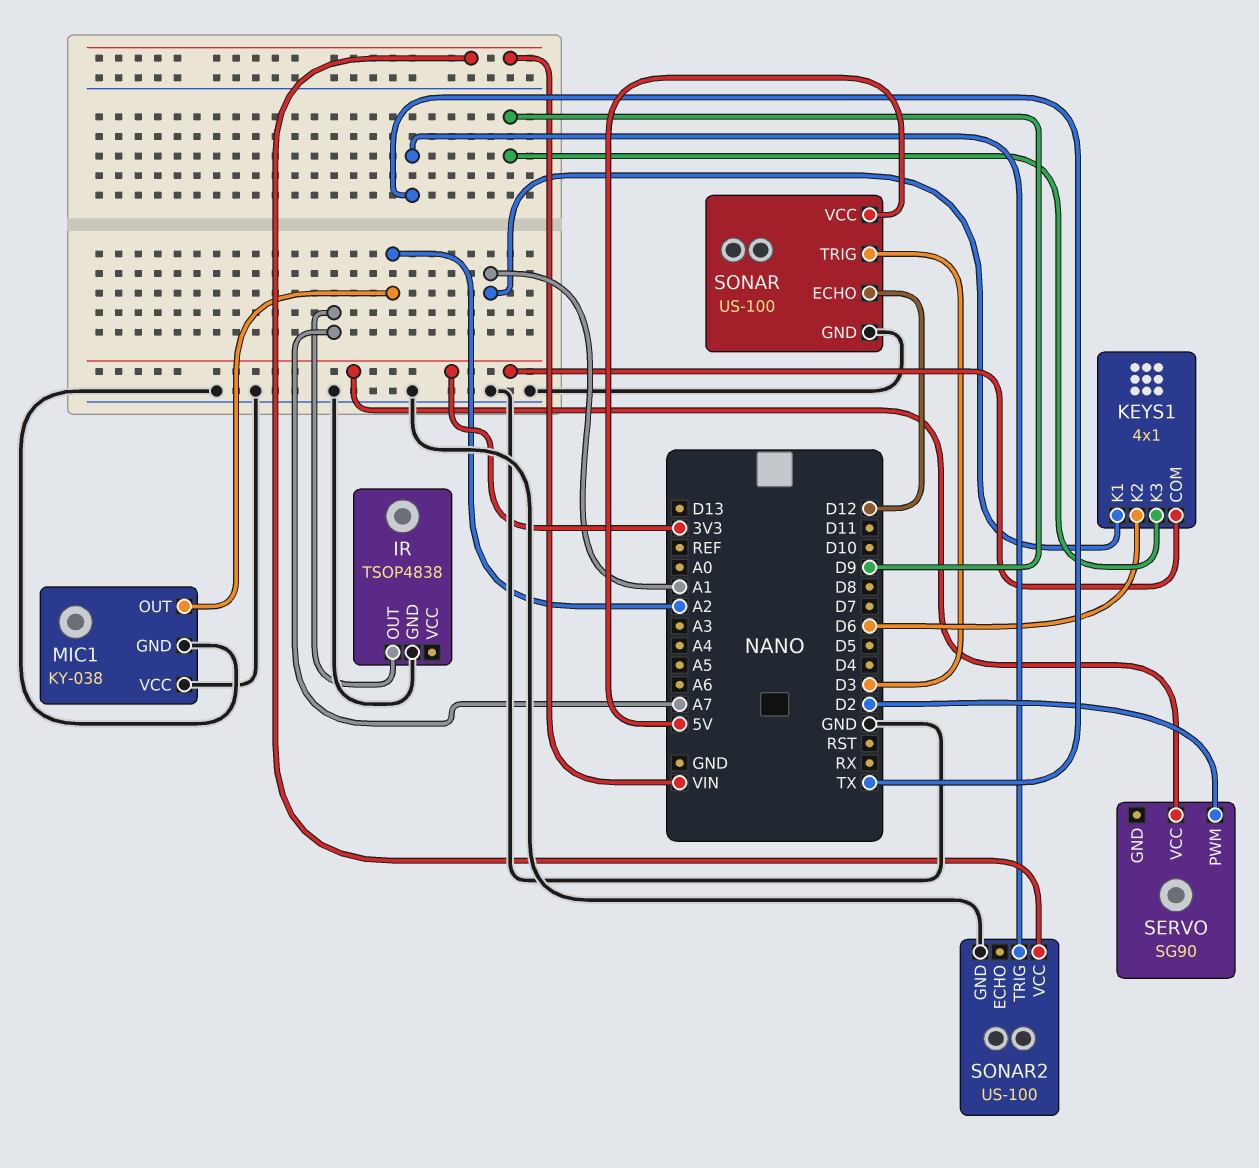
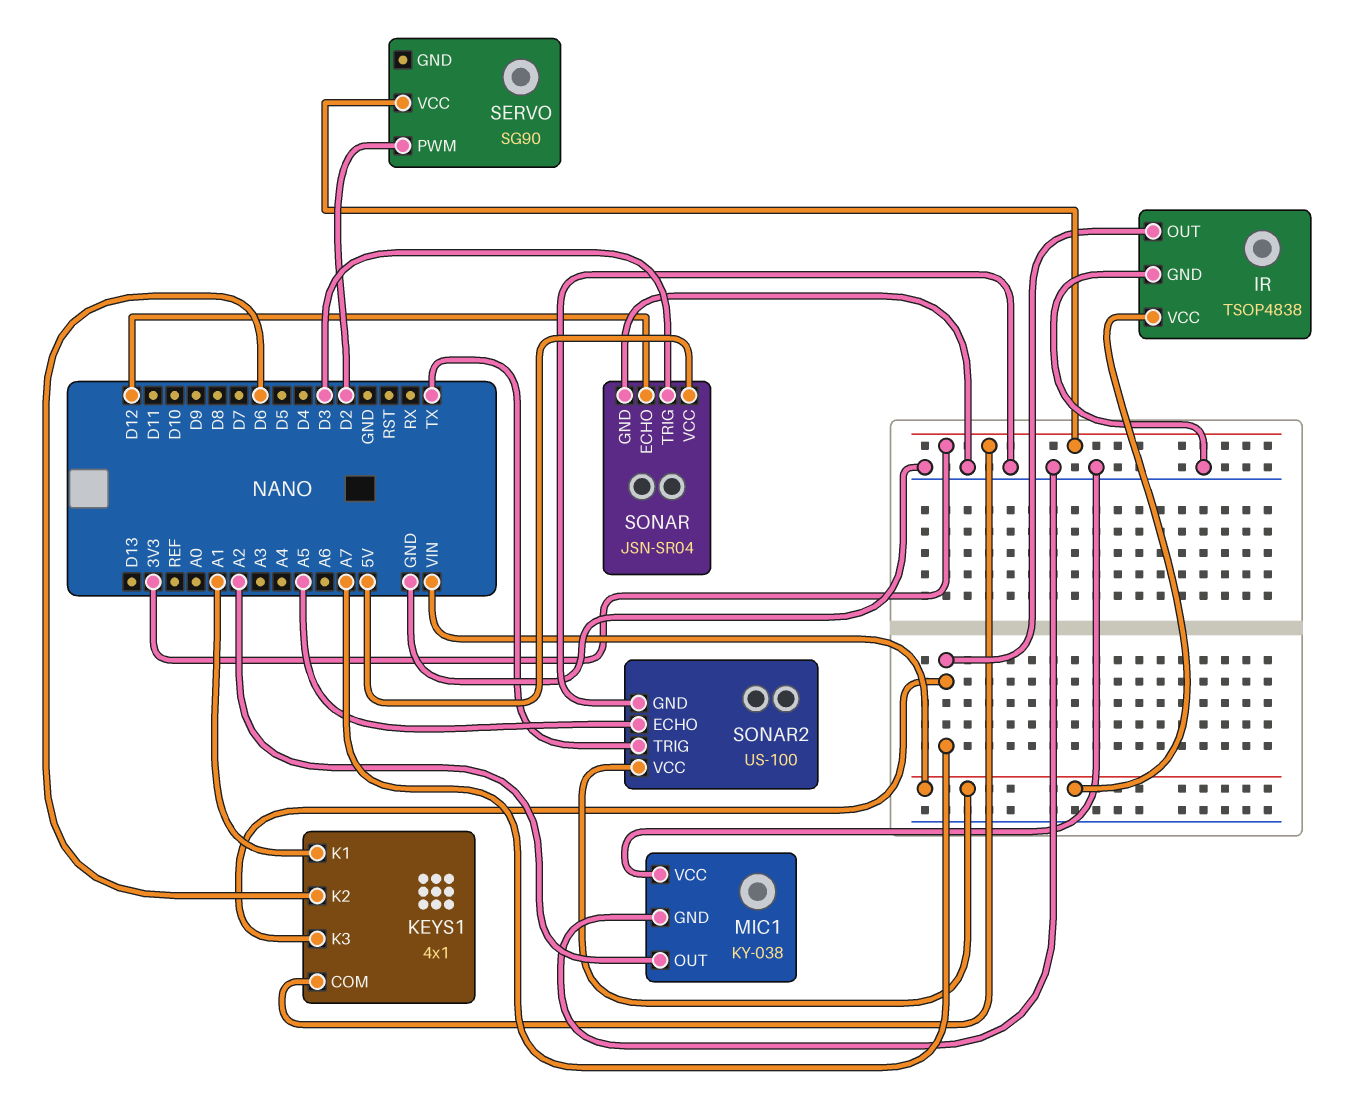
IR pin VCC: none -> VIN
KEYS1 pin K3: D9 -> A7
SONAR: US-100 -> JSN-SR04
SONAR2 pin ECHO: none -> A5

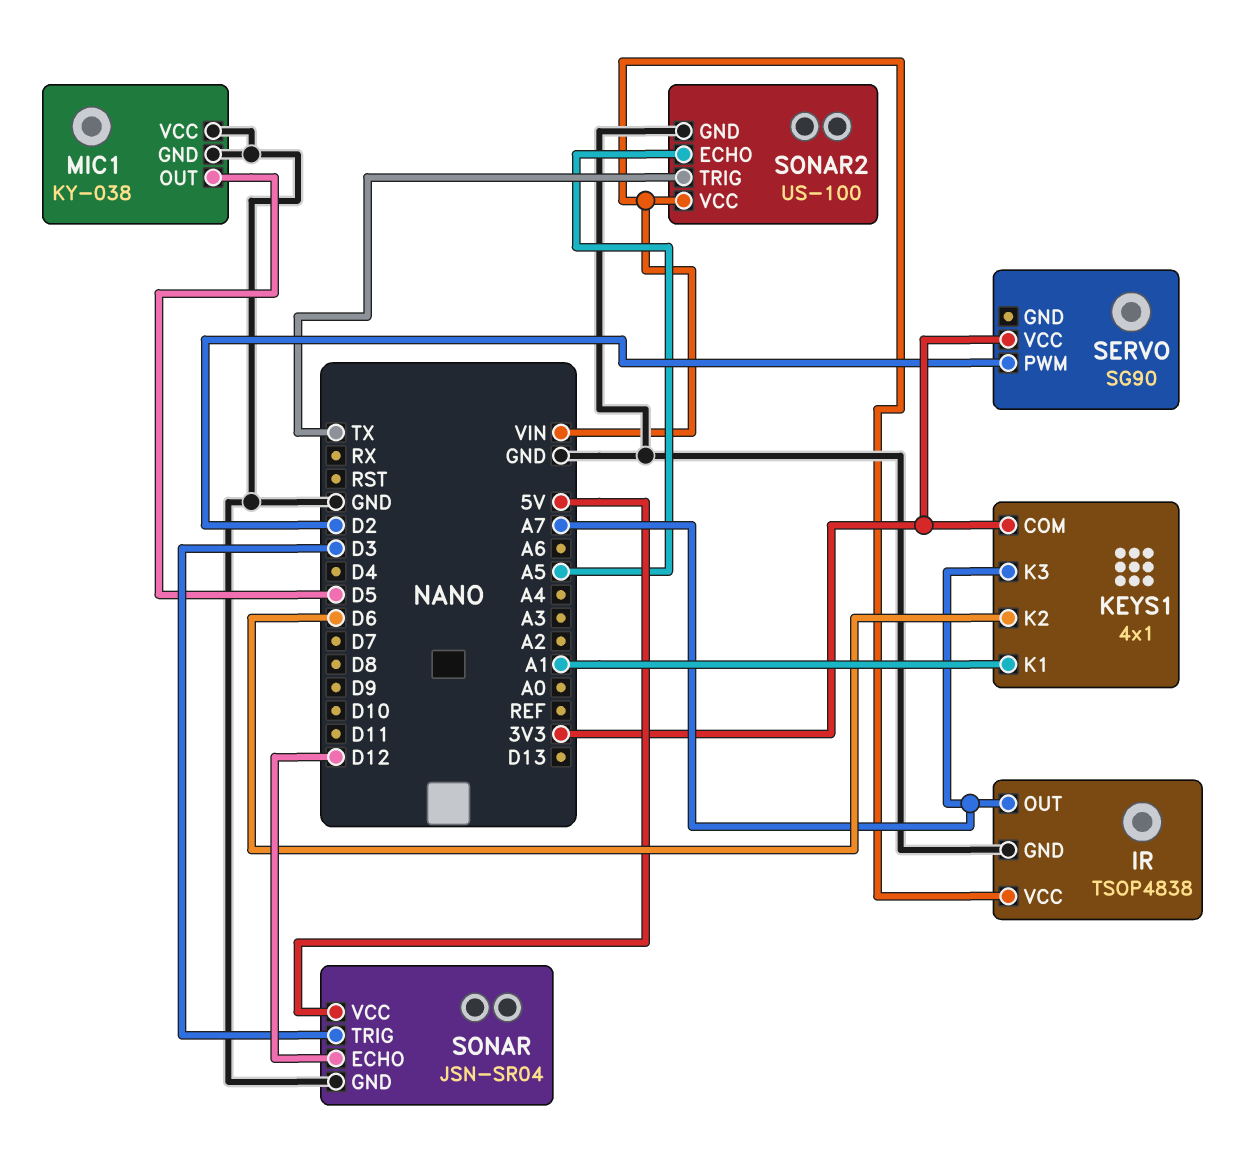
MIC1 pin OUT: A2 -> D5

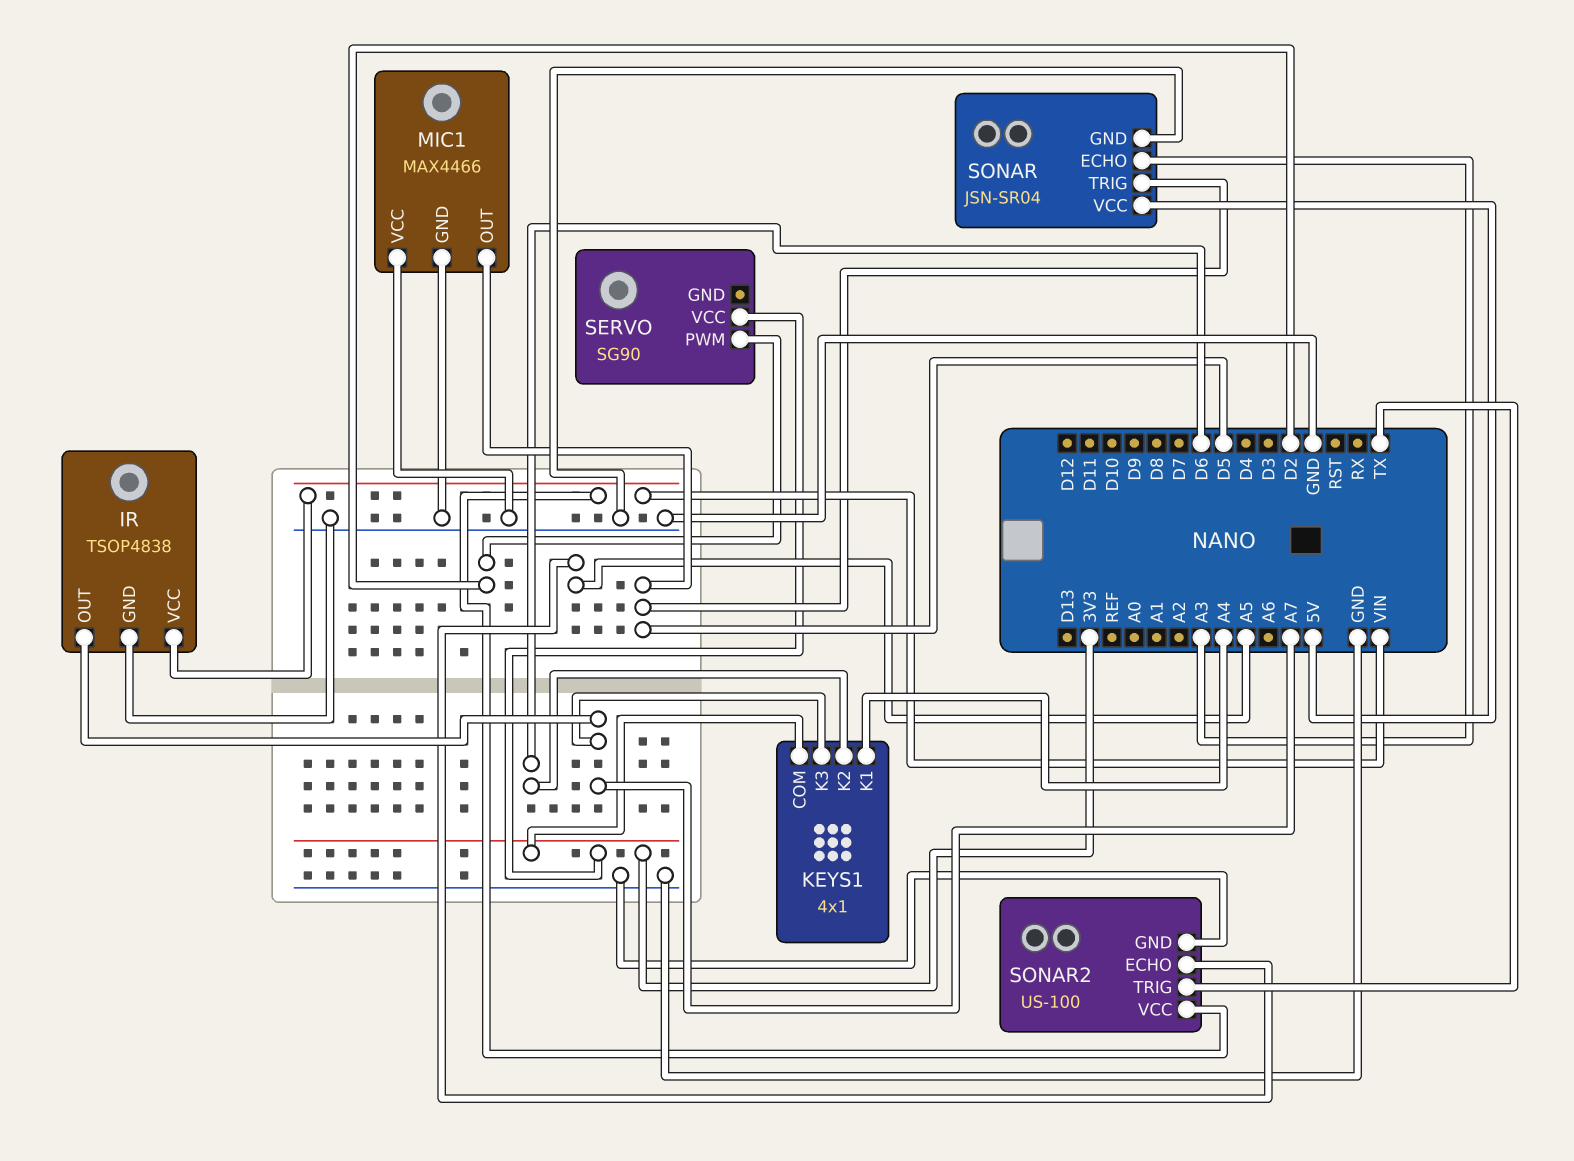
KEYS1 pin K1: A1 -> A4
MIC1: KY-038 -> MAX4466
SONAR pin ECHO: D12 -> A3
SONAR pin TRIG: D3 -> D5

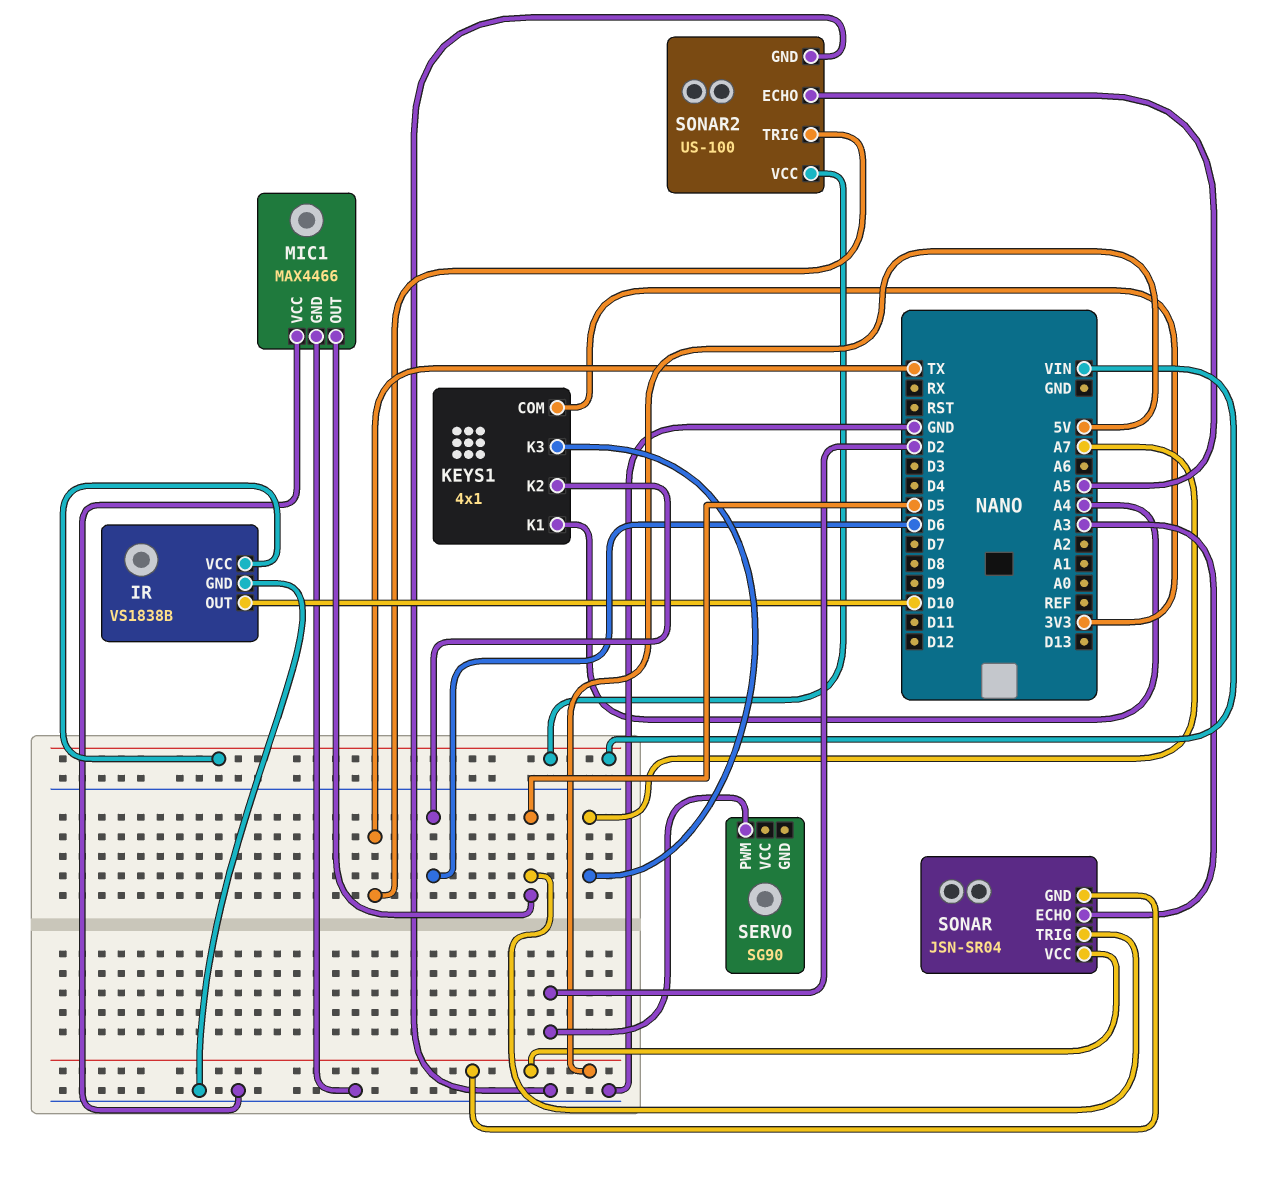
IR: TSOP4838 -> VS1838B
IR pin OUT: A7 -> D10
SERVO pin VCC: 3V3 -> none
SONAR pin GND: GND -> 5V

